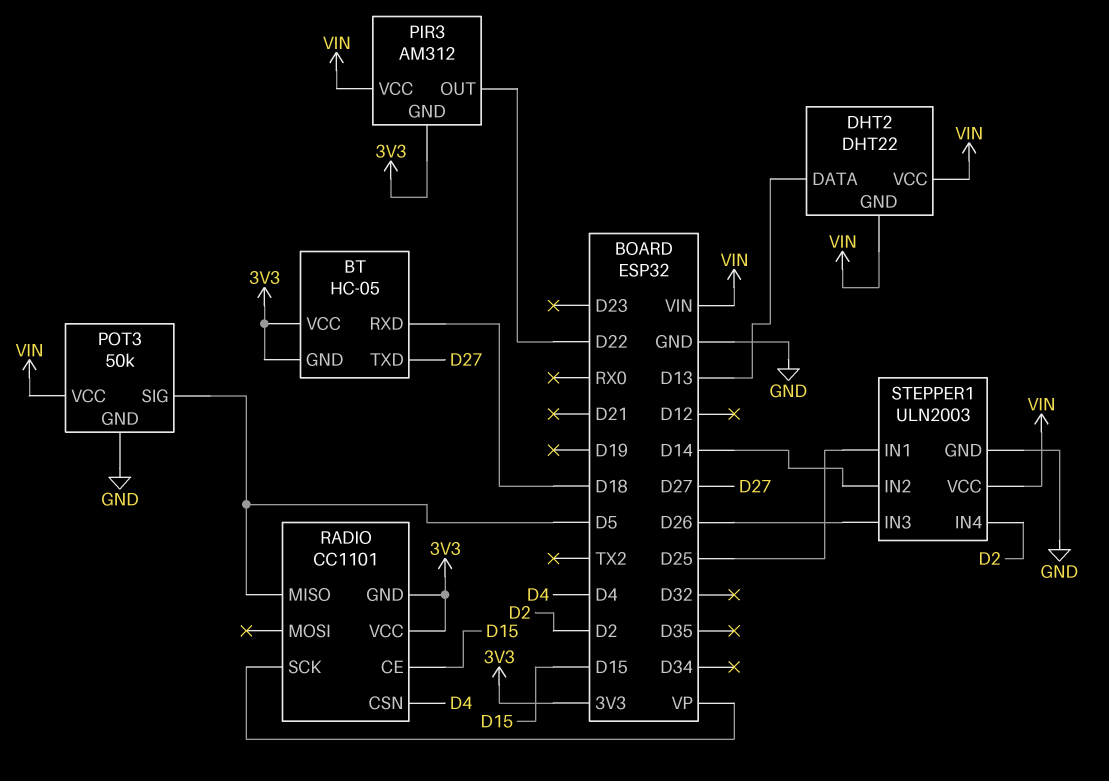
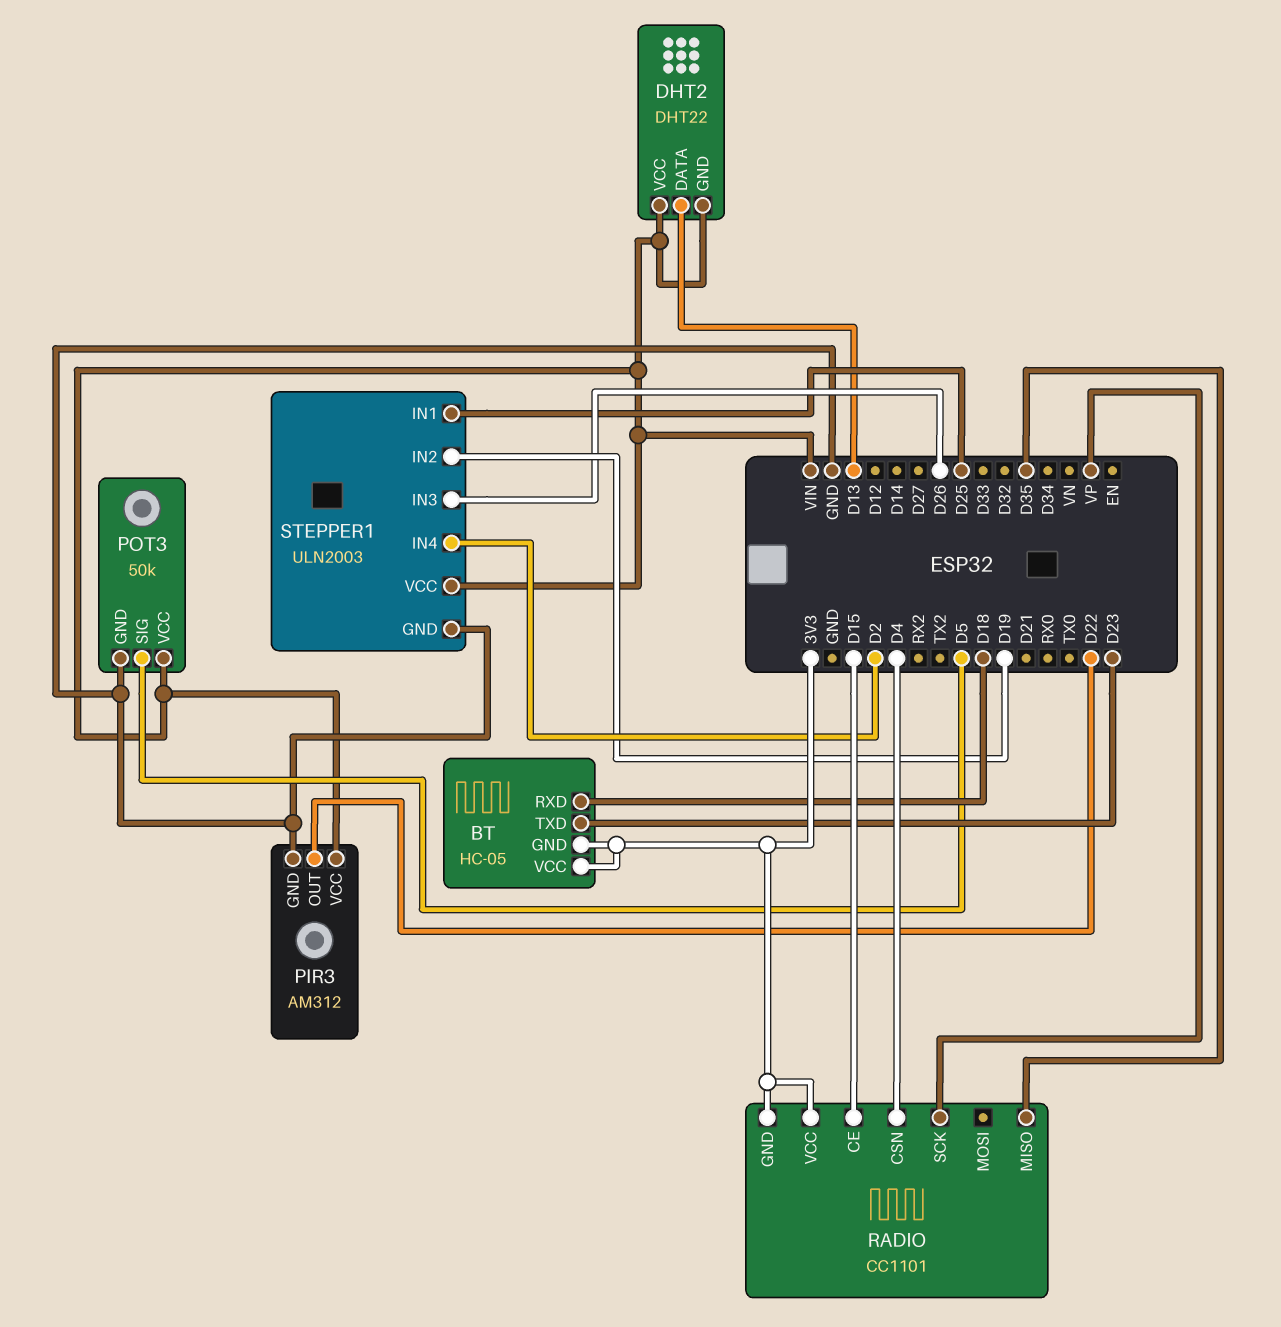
BT pin TXD: D27 -> D23
PIR3 pin GND: 3V3 -> GND
RADIO pin MISO: D5 -> D35
STEPPER1 pin IN2: D14 -> D19

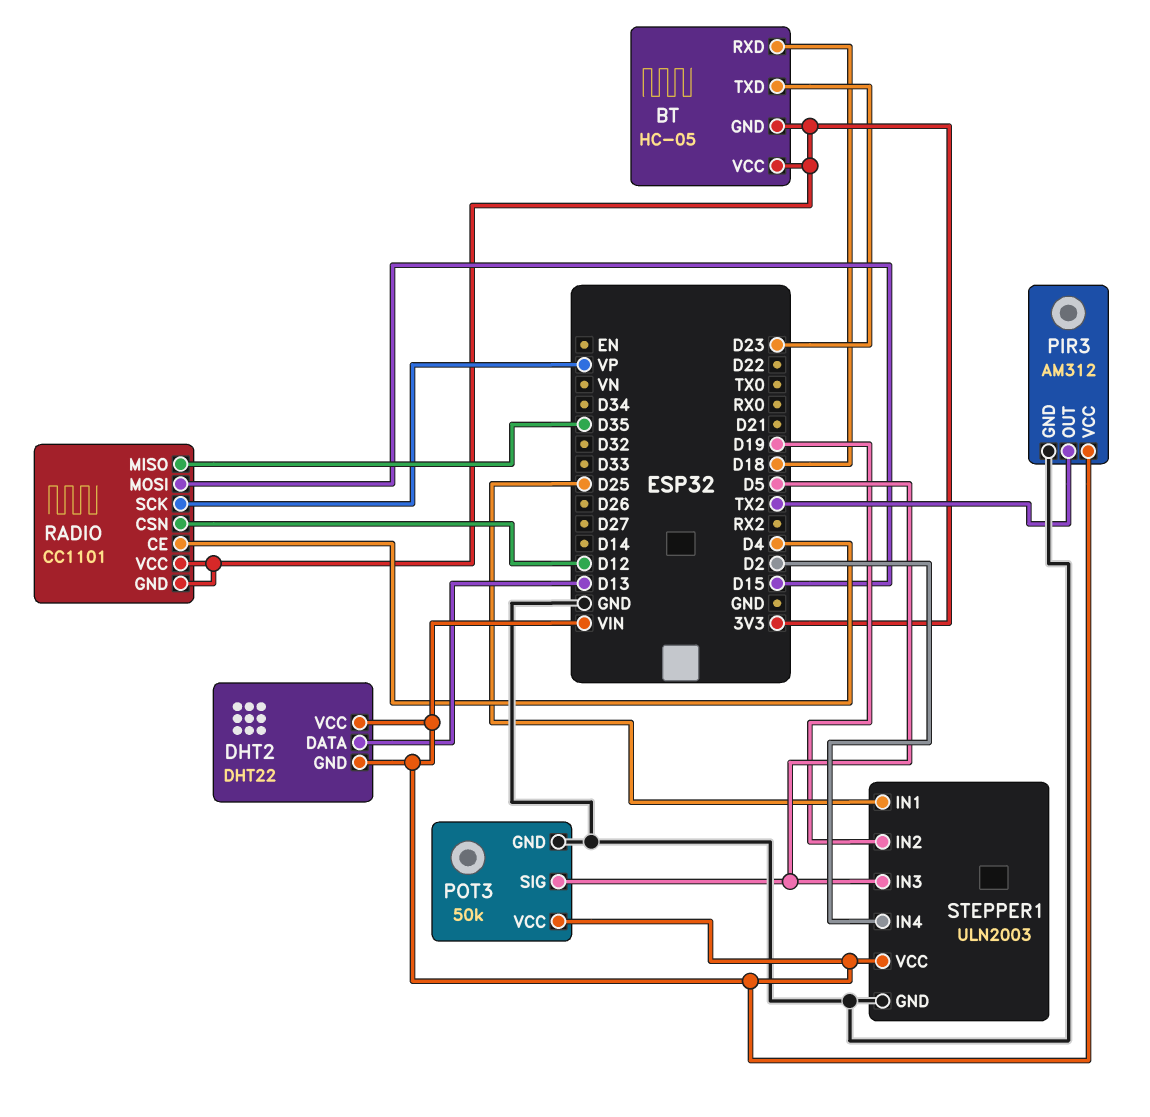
PIR3 pin OUT: D22 -> TX2
RADIO pin CE: D15 -> D4
RADIO pin CSN: D4 -> D12
RADIO pin MOSI: none -> D15
STEPPER1 pin IN3: D26 -> D5

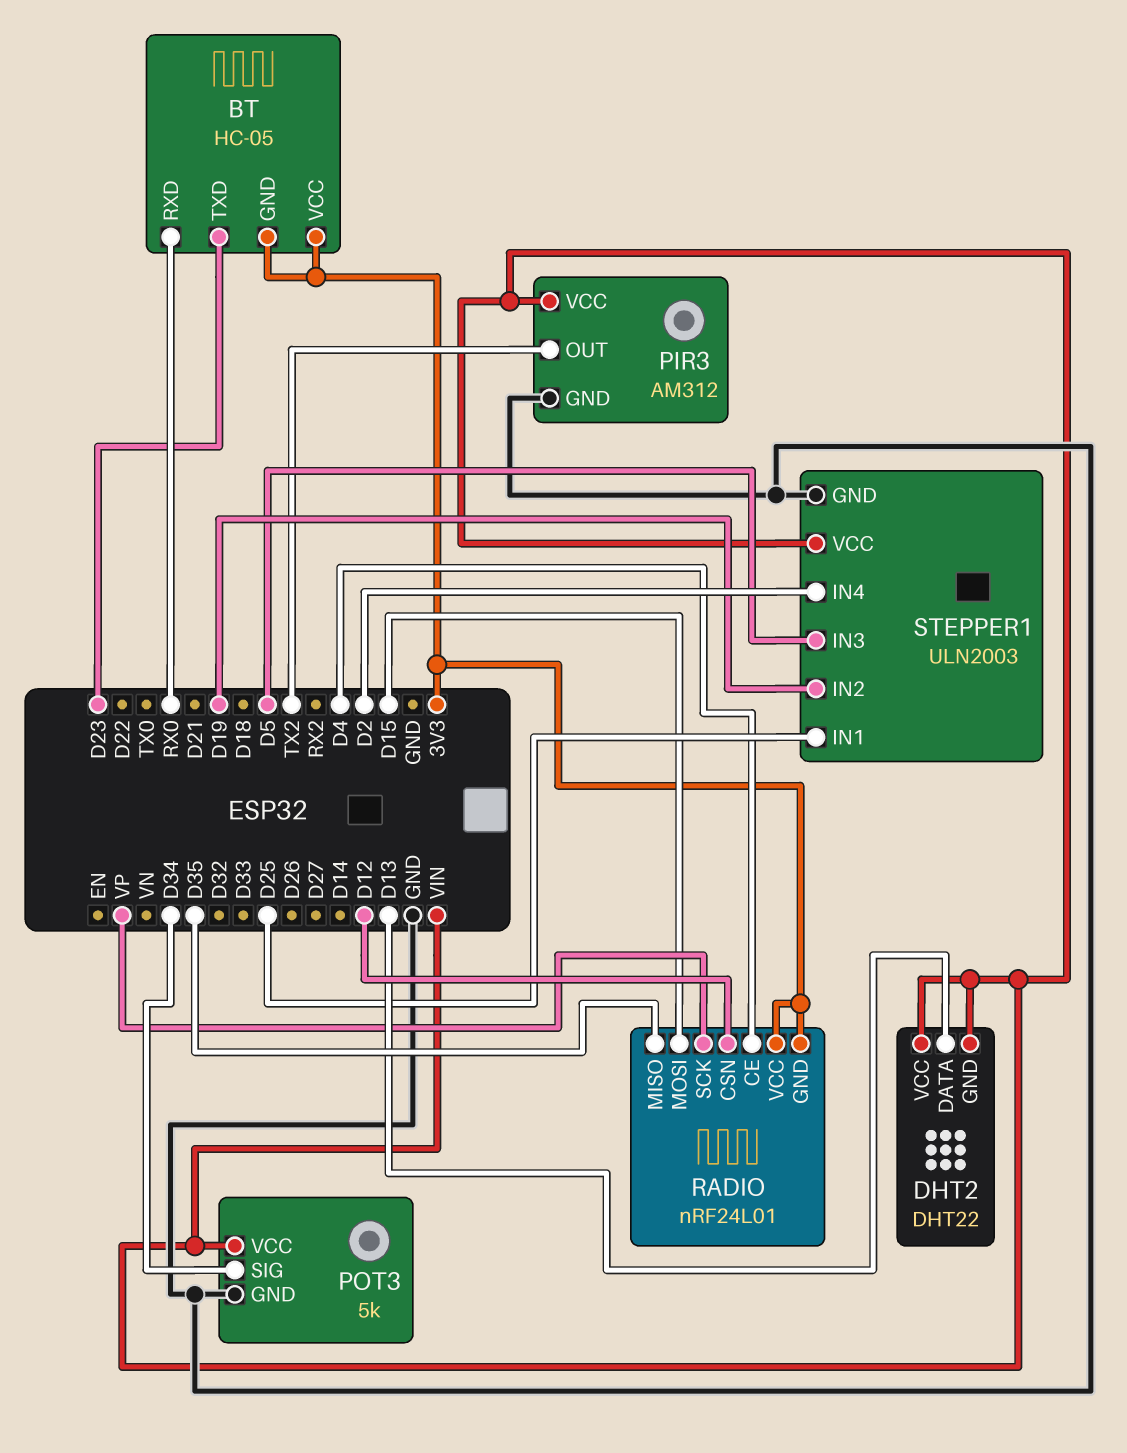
BT pin RXD: D18 -> RX0
POT3: 50k -> 5k
POT3 pin SIG: D5 -> D34
RADIO: CC1101 -> nRF24L01

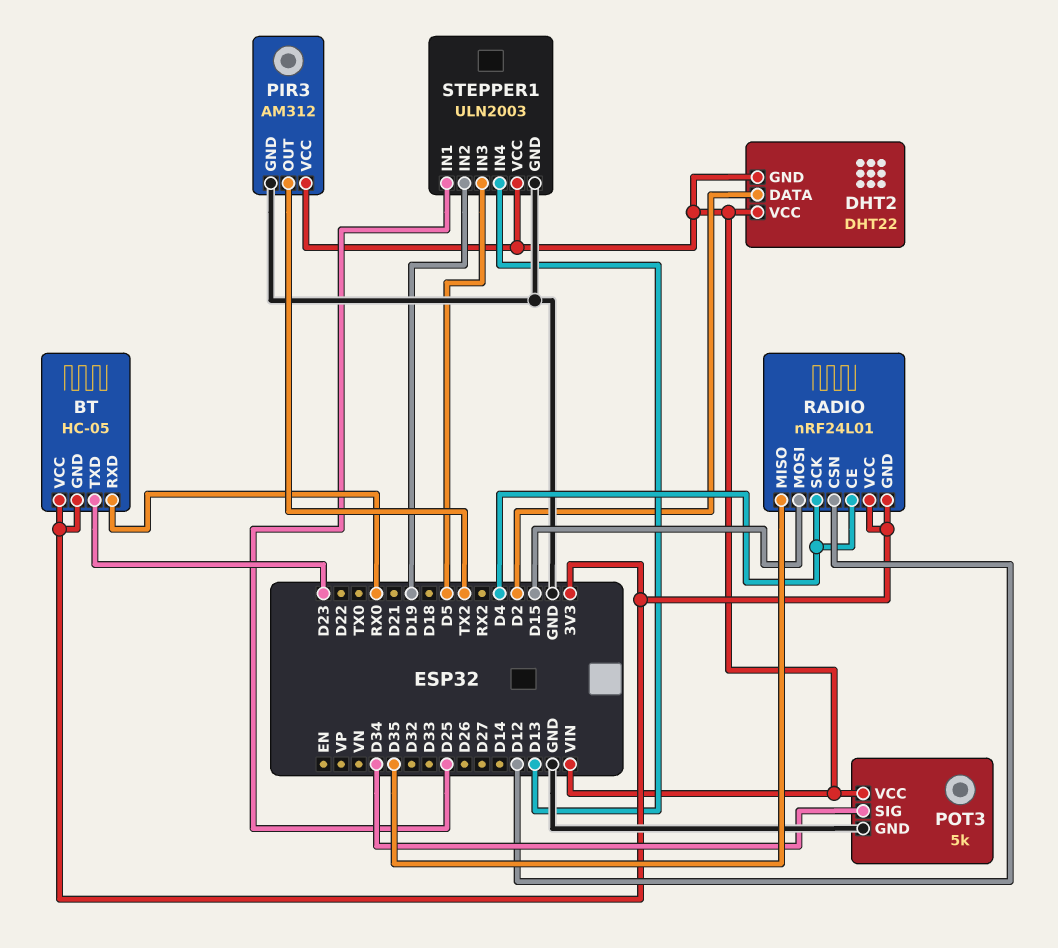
DHT2 pin DATA: D13 -> D2
RADIO pin SCK: VP -> D4
STEPPER1 pin IN4: D2 -> D13

